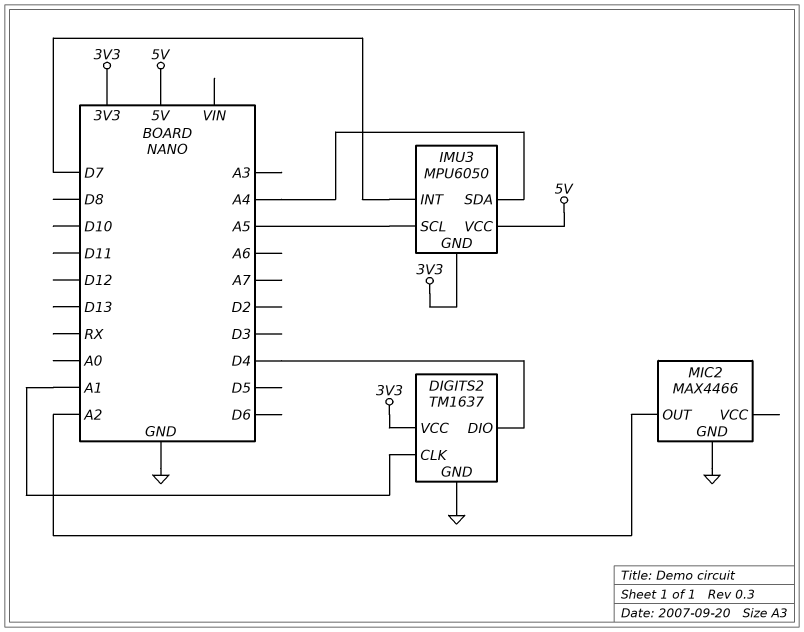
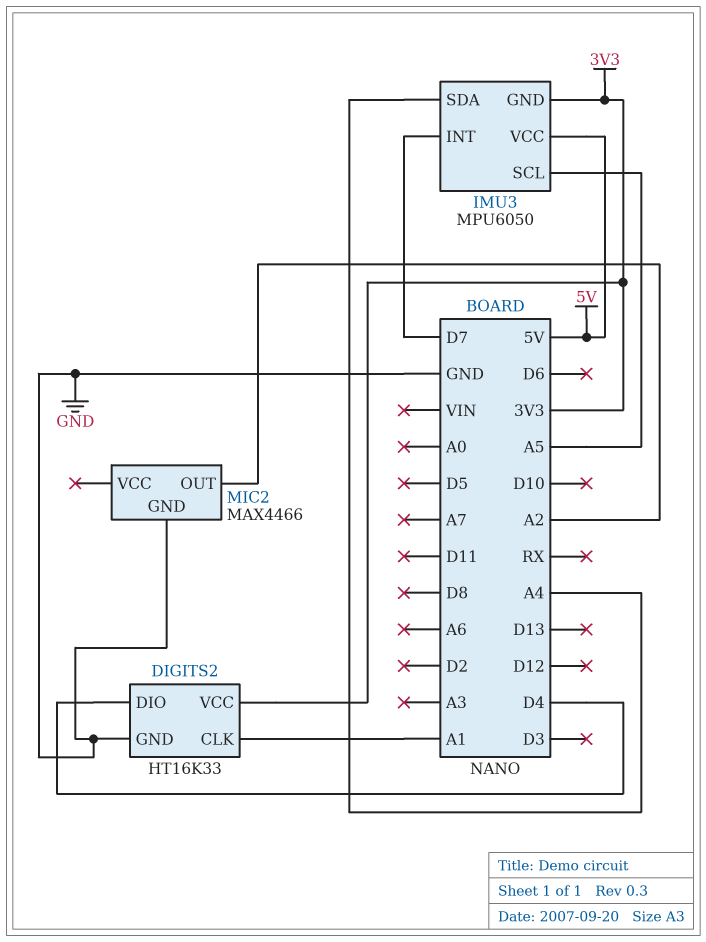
DIGITS2: TM1637 -> HT16K33

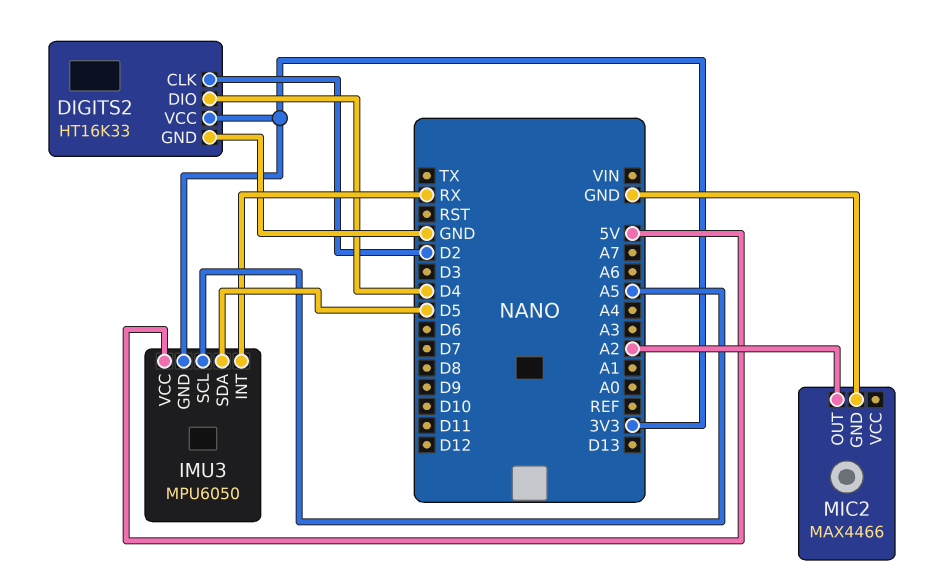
DIGITS2 pin CLK: A1 -> D2
IMU3 pin INT: D7 -> RX
IMU3 pin SDA: A4 -> D5

